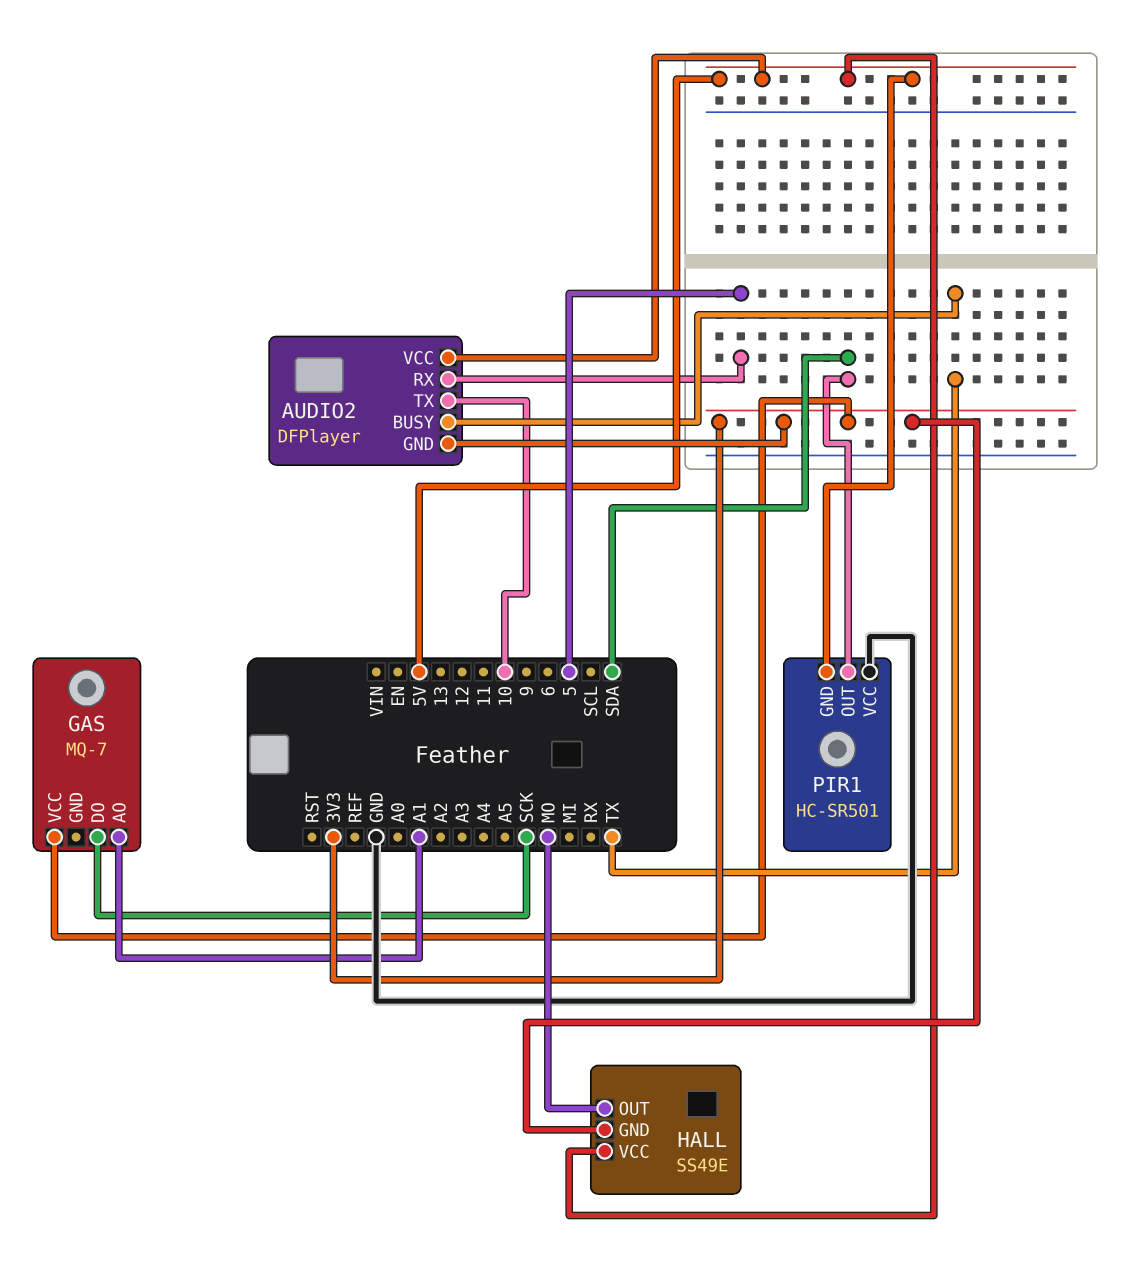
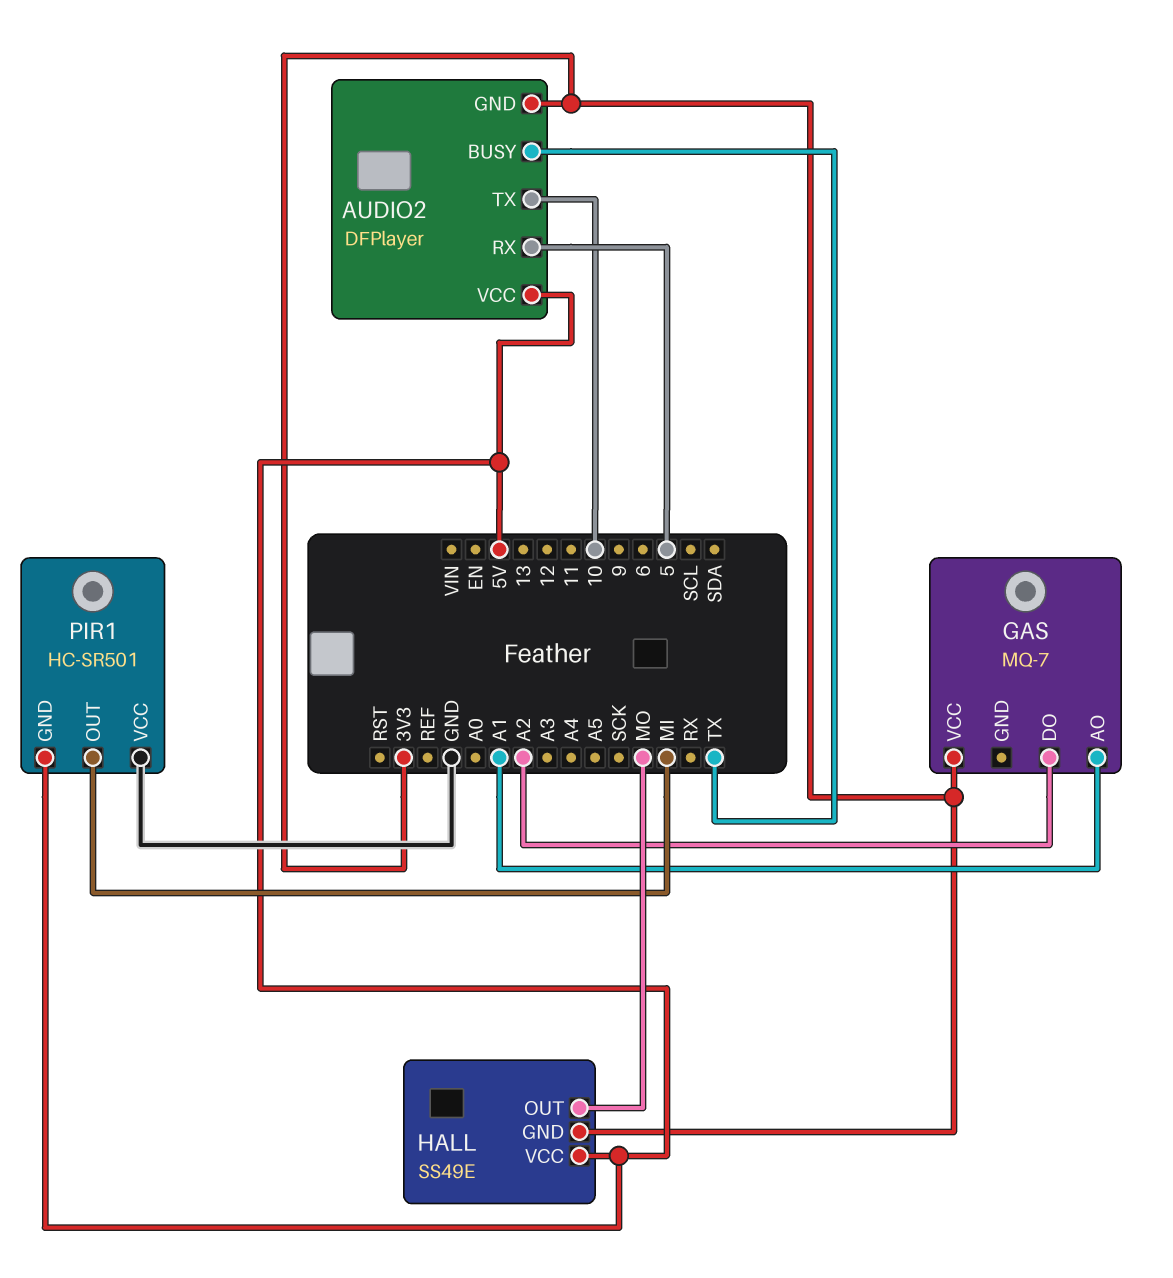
GAS pin DO: SCK -> A2
PIR1 pin OUT: SDA -> MI

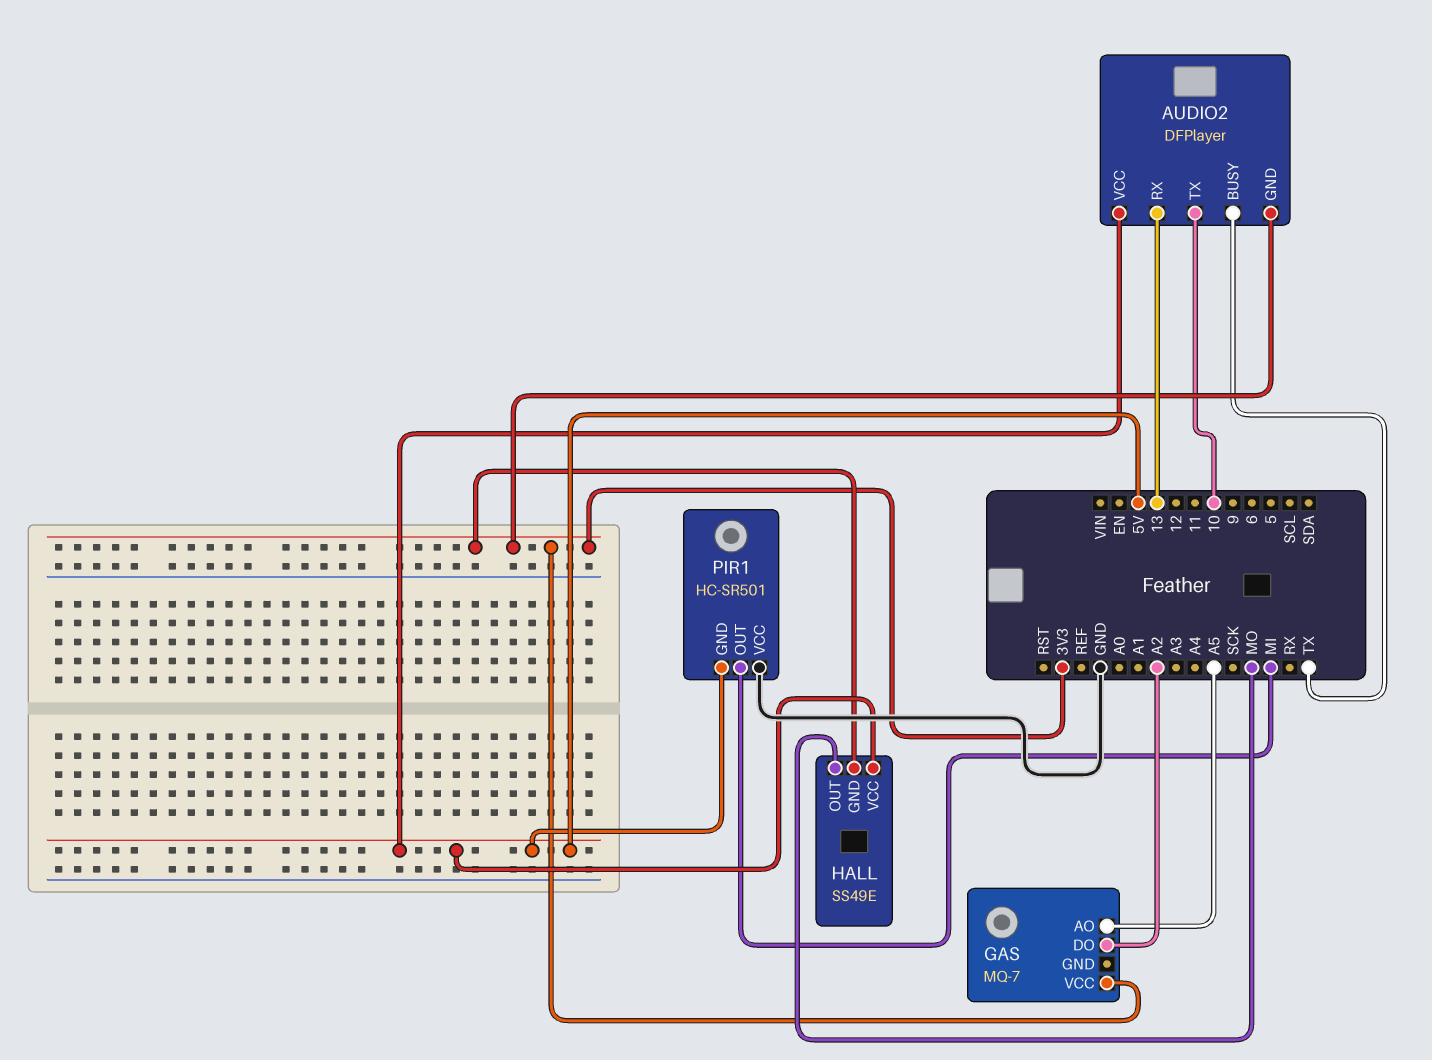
AUDIO2 pin RX: 5 -> 13
GAS pin AO: A1 -> A5

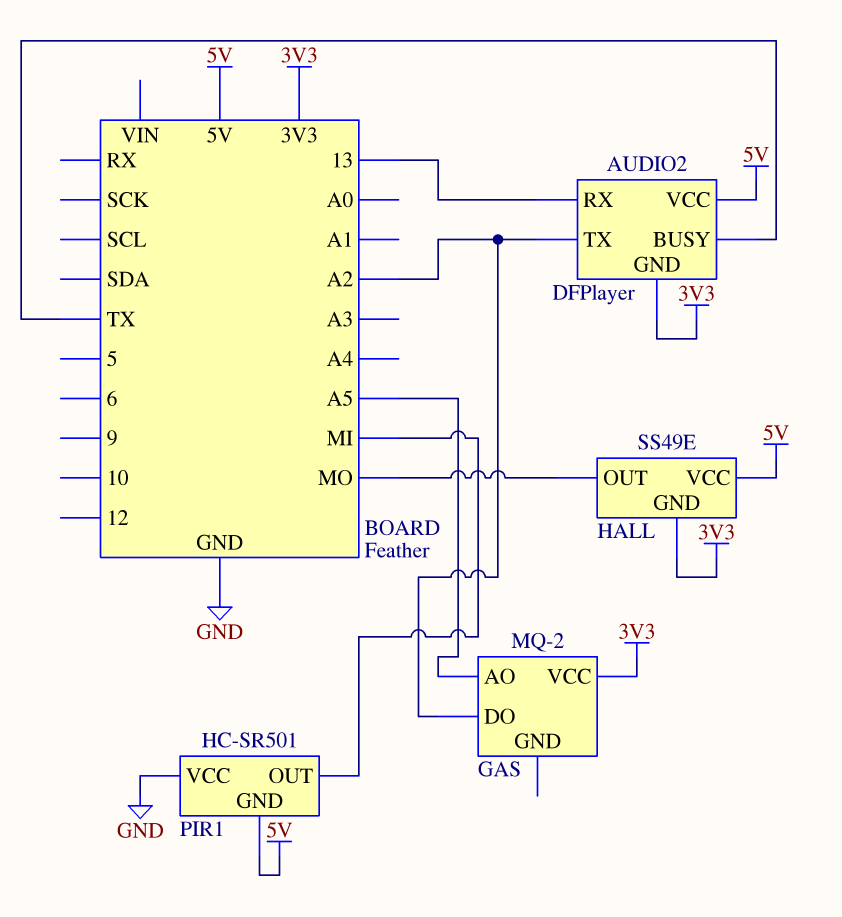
AUDIO2 pin TX: 10 -> A2
GAS: MQ-7 -> MQ-2

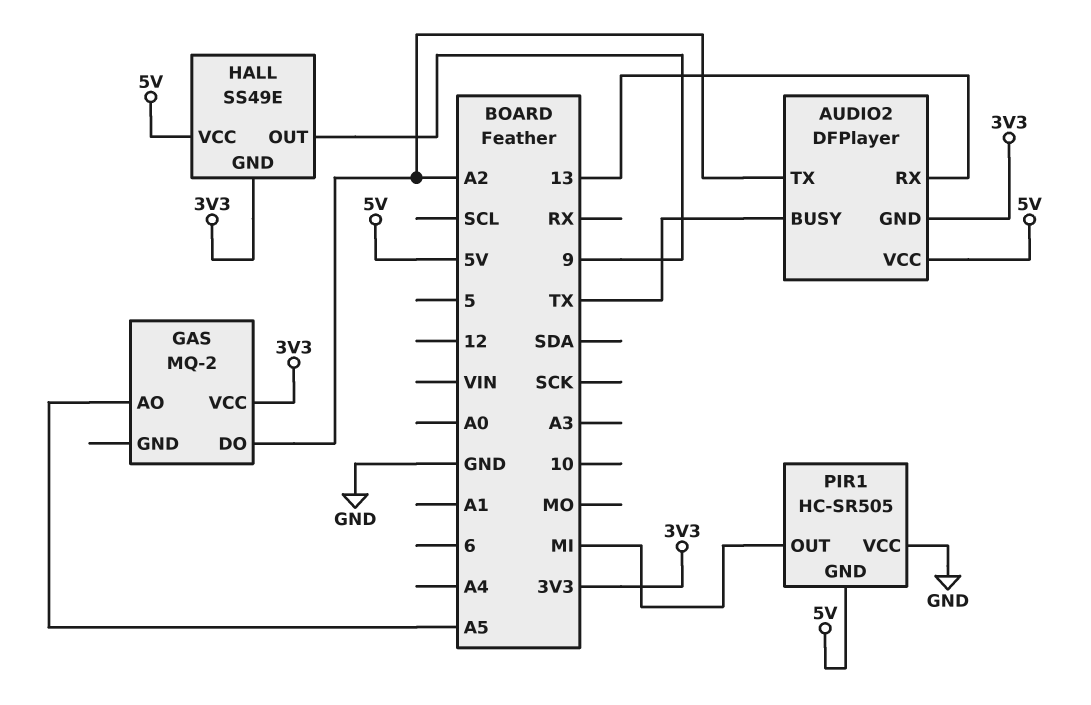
HALL pin OUT: MO -> 9
PIR1: HC-SR501 -> HC-SR505

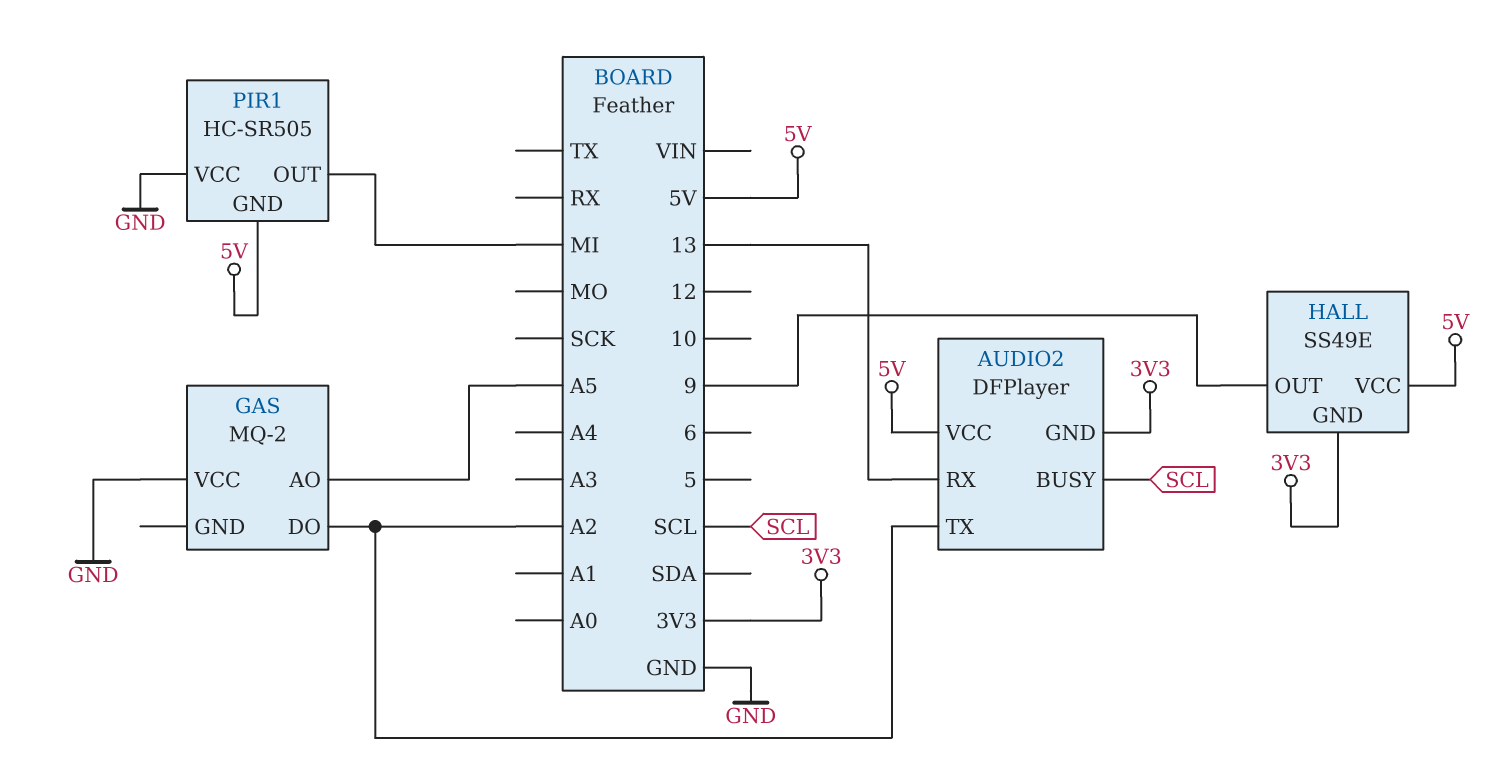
AUDIO2 pin BUSY: TX -> SCL
GAS pin VCC: 3V3 -> GND

